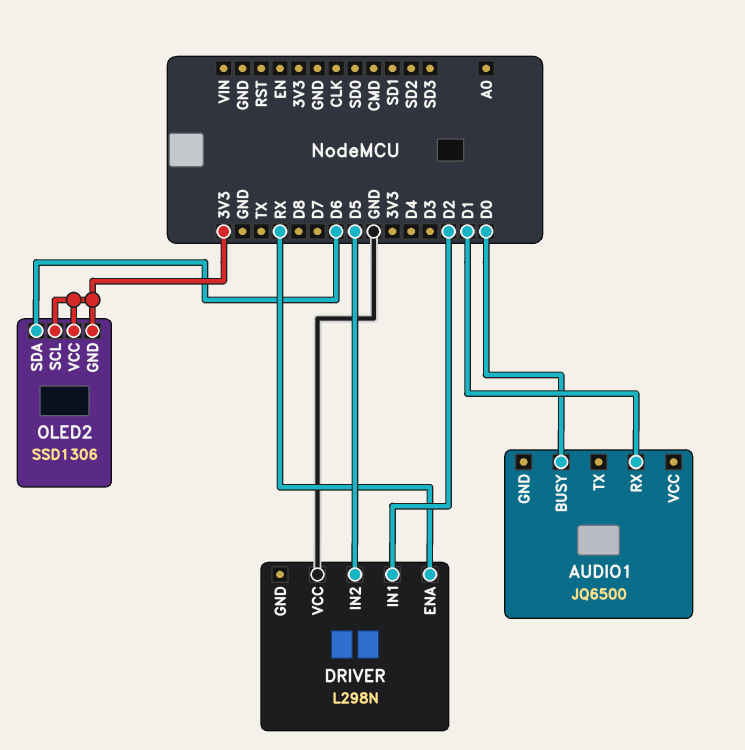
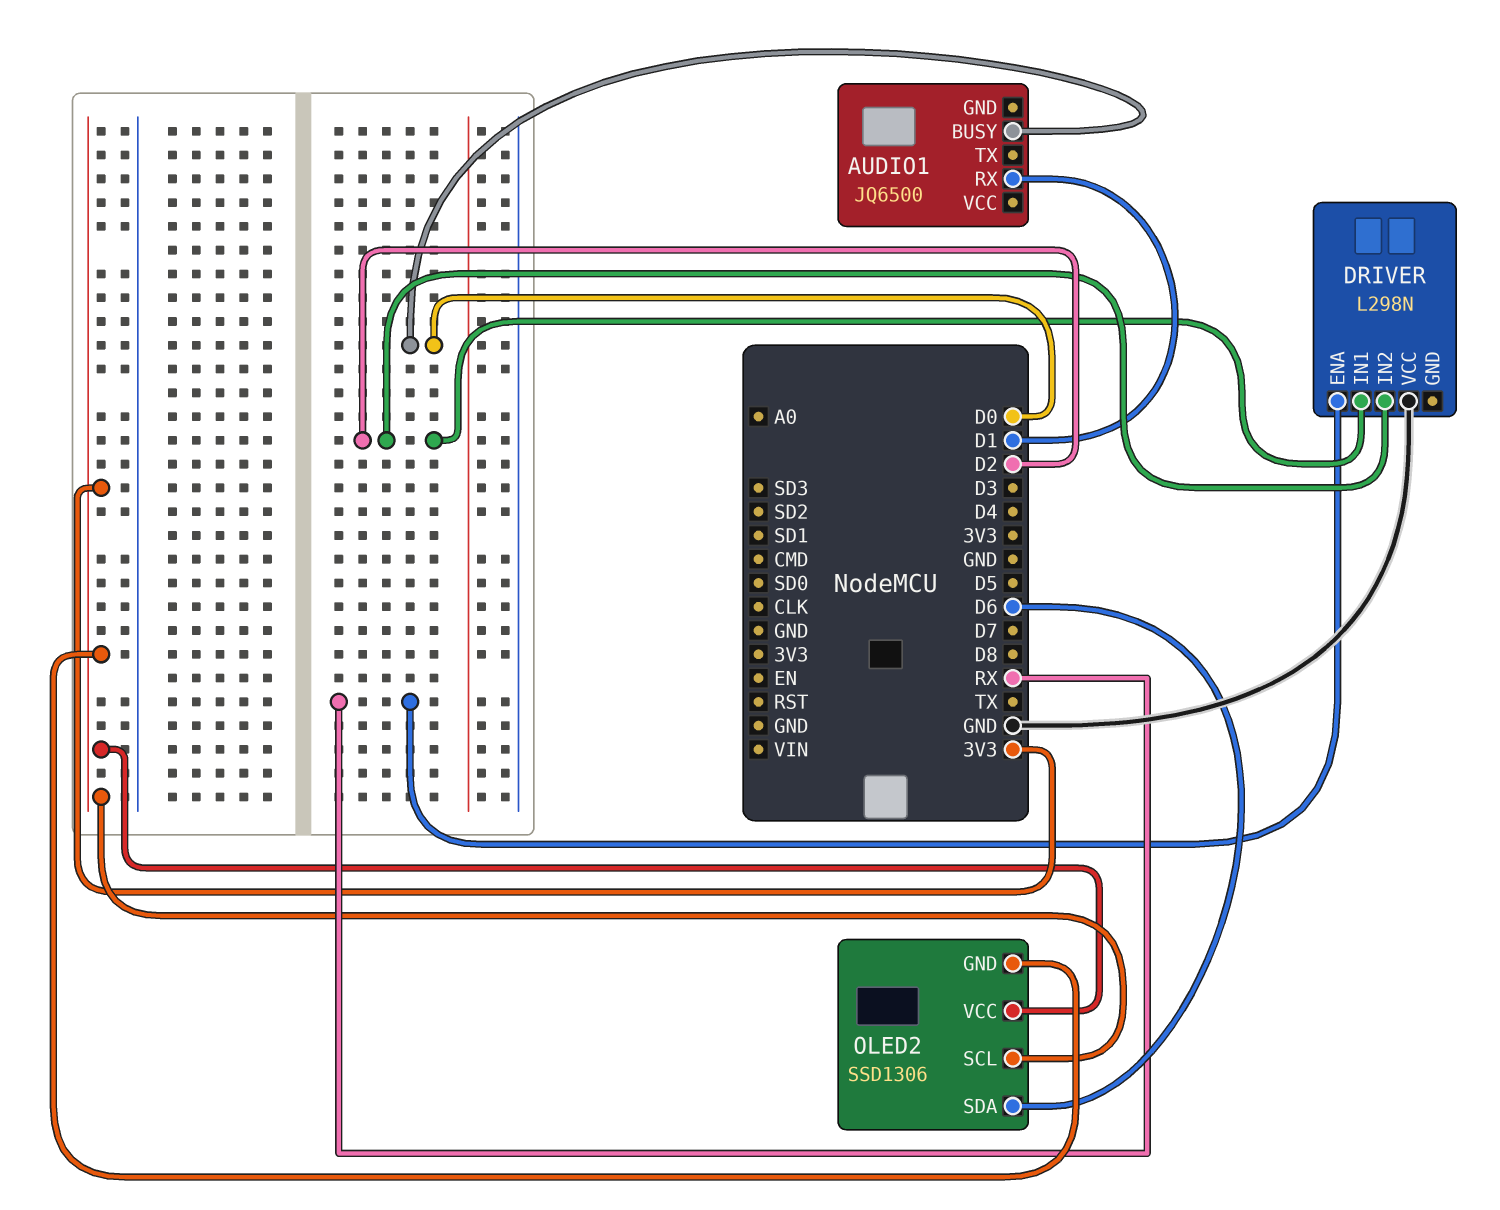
DRIVER pin IN2: D5 -> D2

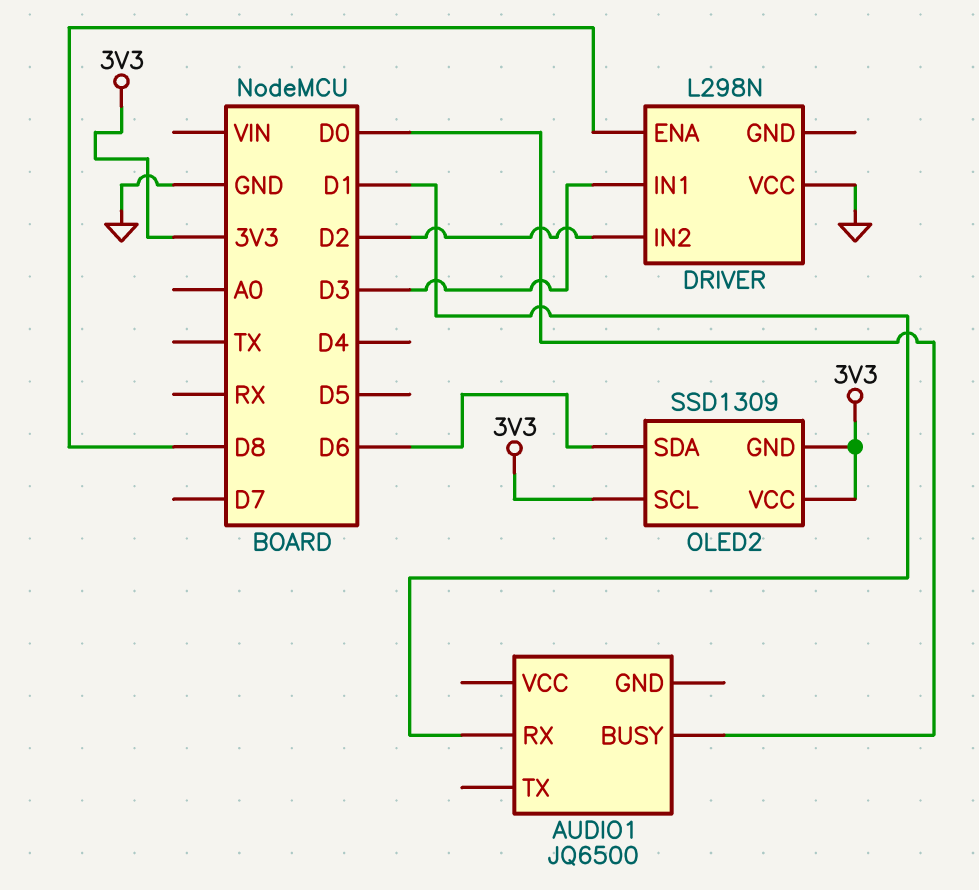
DRIVER pin ENA: RX -> D8
DRIVER pin IN1: D2 -> D3
OLED2: SSD1306 -> SSD1309

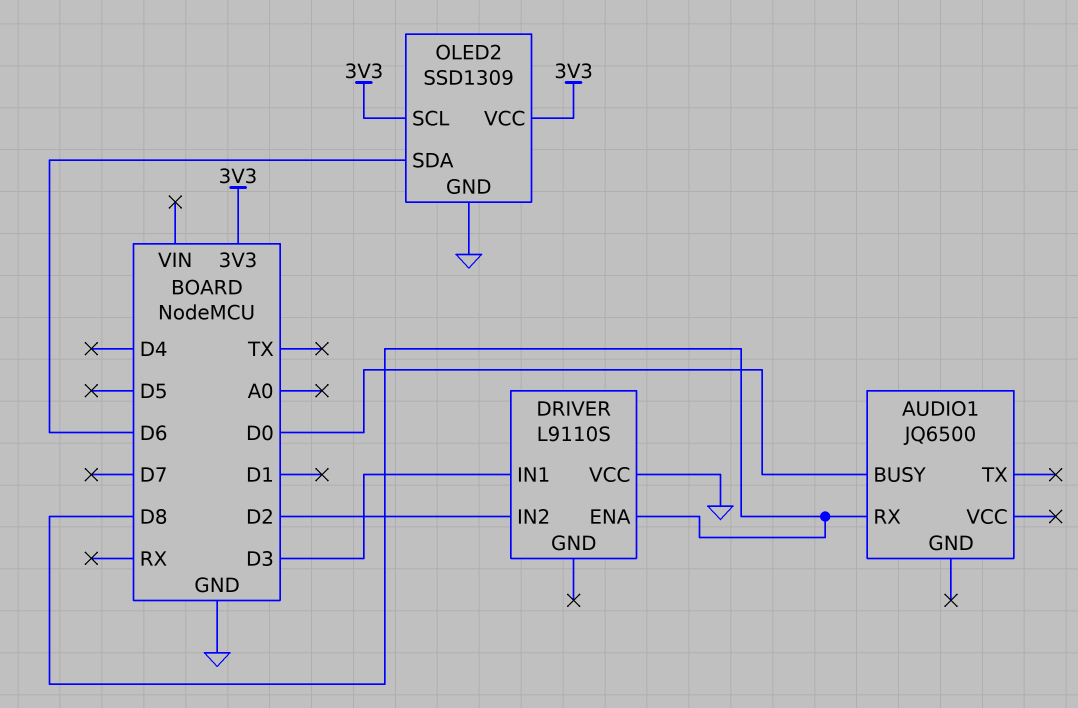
AUDIO1 pin RX: D1 -> D8
DRIVER: L298N -> L9110S
OLED2 pin GND: 3V3 -> GND

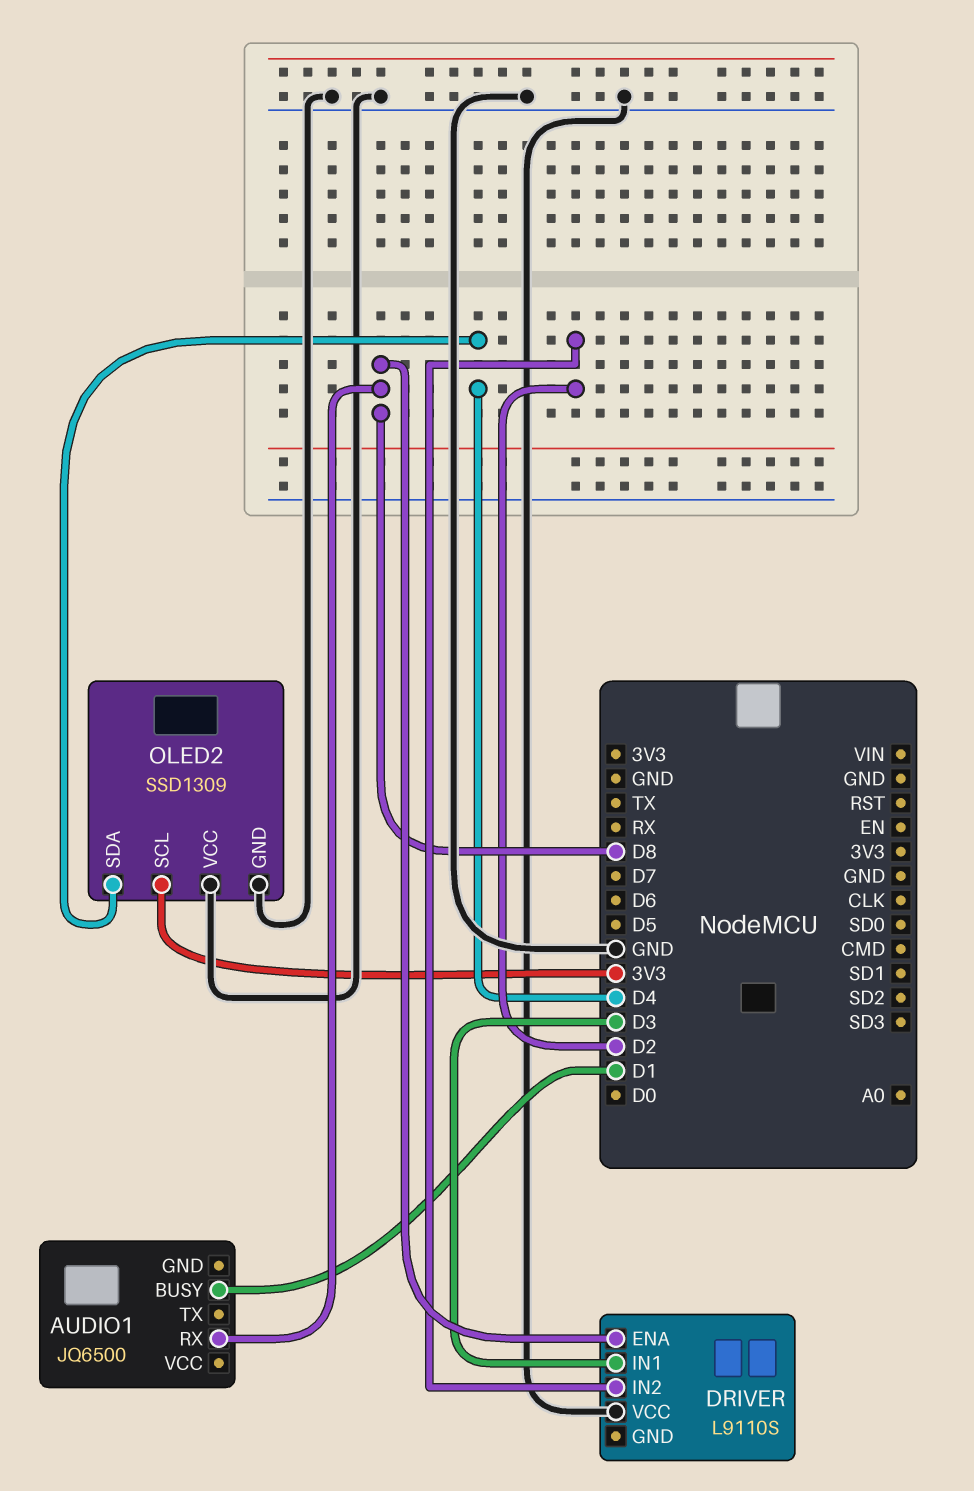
AUDIO1 pin BUSY: D0 -> D1
OLED2 pin SDA: D6 -> D4
OLED2 pin VCC: 3V3 -> GND

